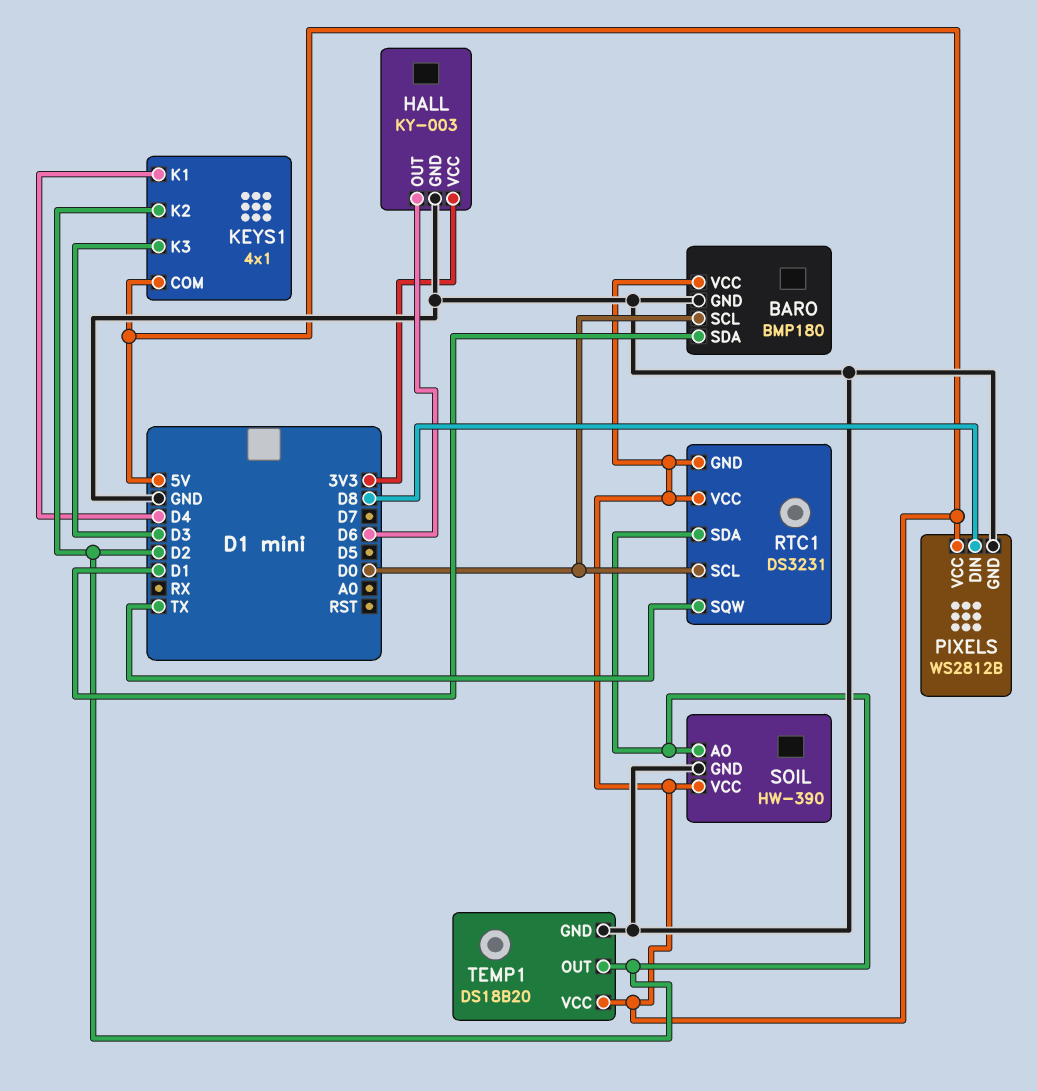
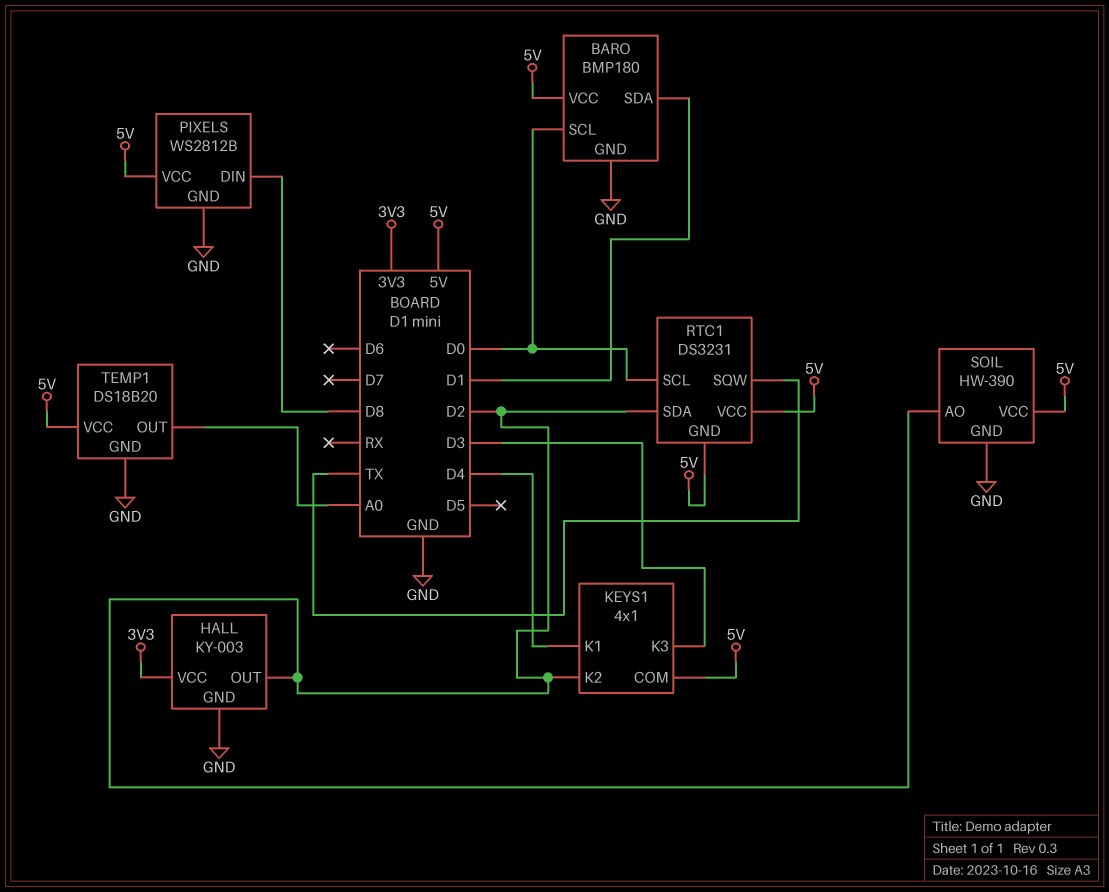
HALL pin OUT: D6 -> D2
TEMP1 pin OUT: D2 -> A0

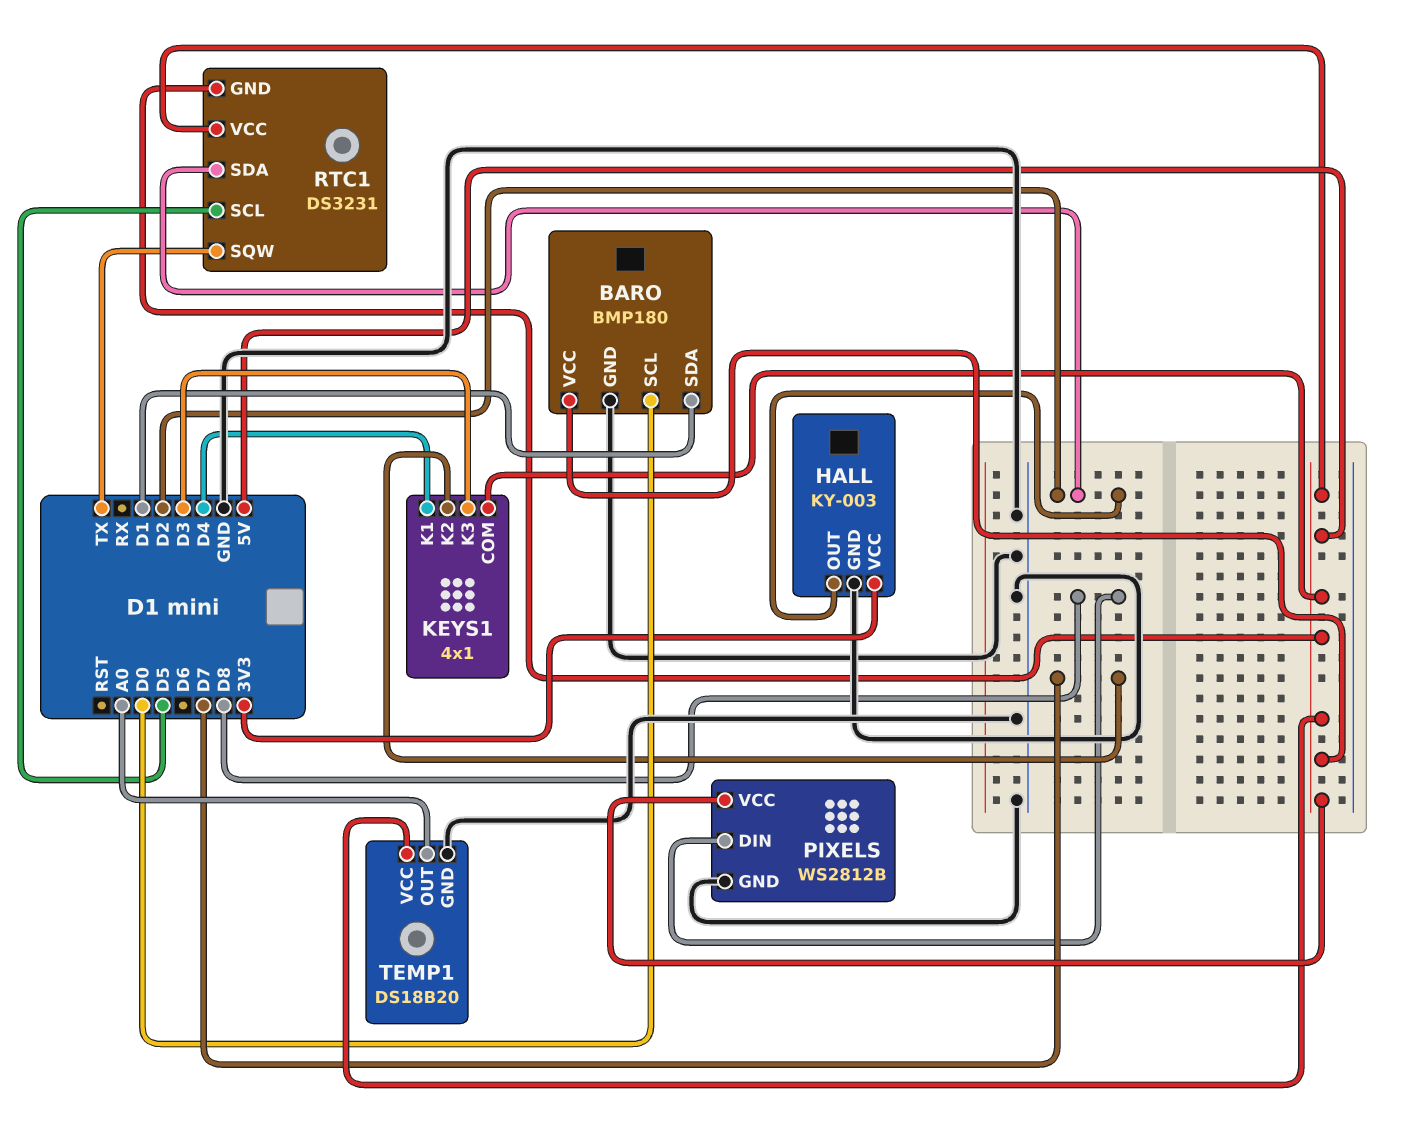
KEYS1 pin K2: D2 -> D7
RTC1 pin SCL: D0 -> D5
SOIL: HW-390 -> none
SOIL pin AO: D2 -> none
SOIL pin GND: GND -> none
SOIL pin VCC: 5V -> none

